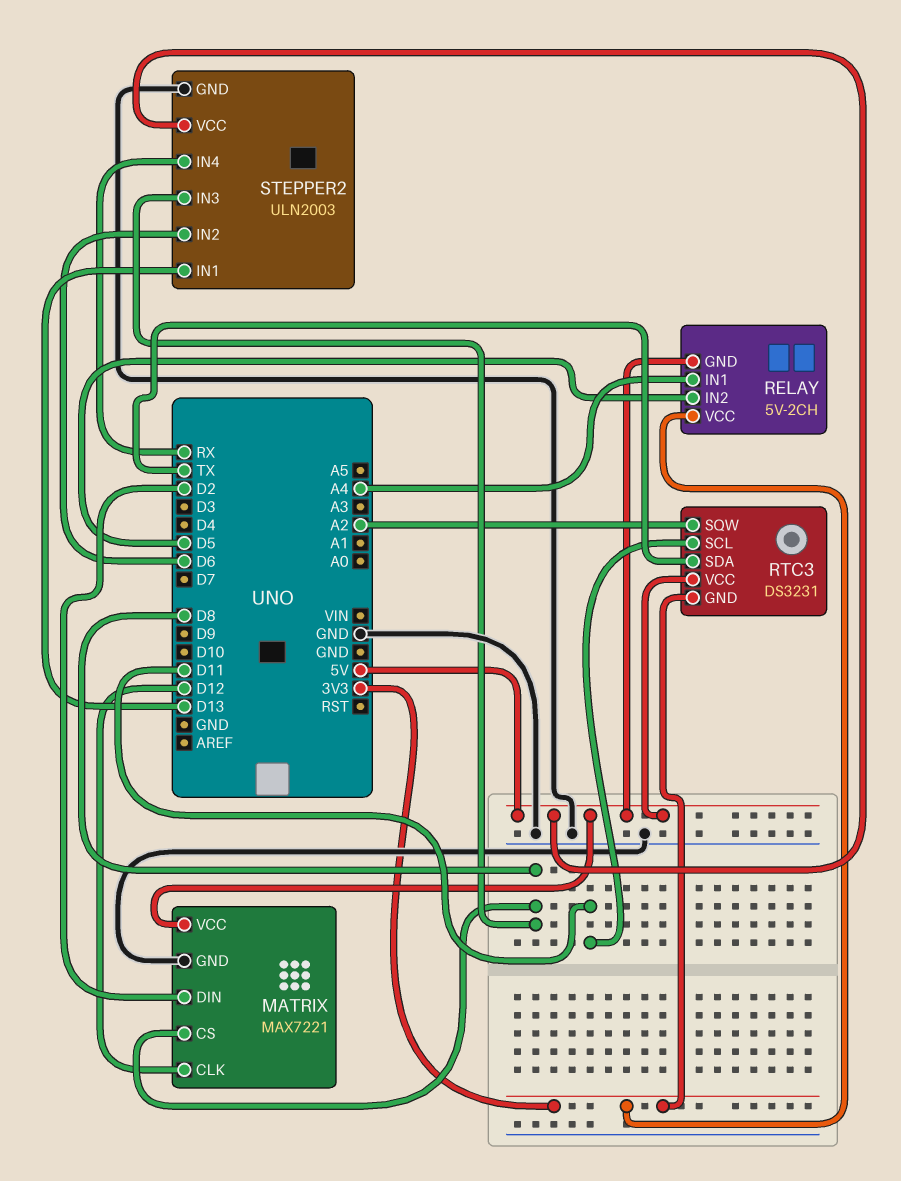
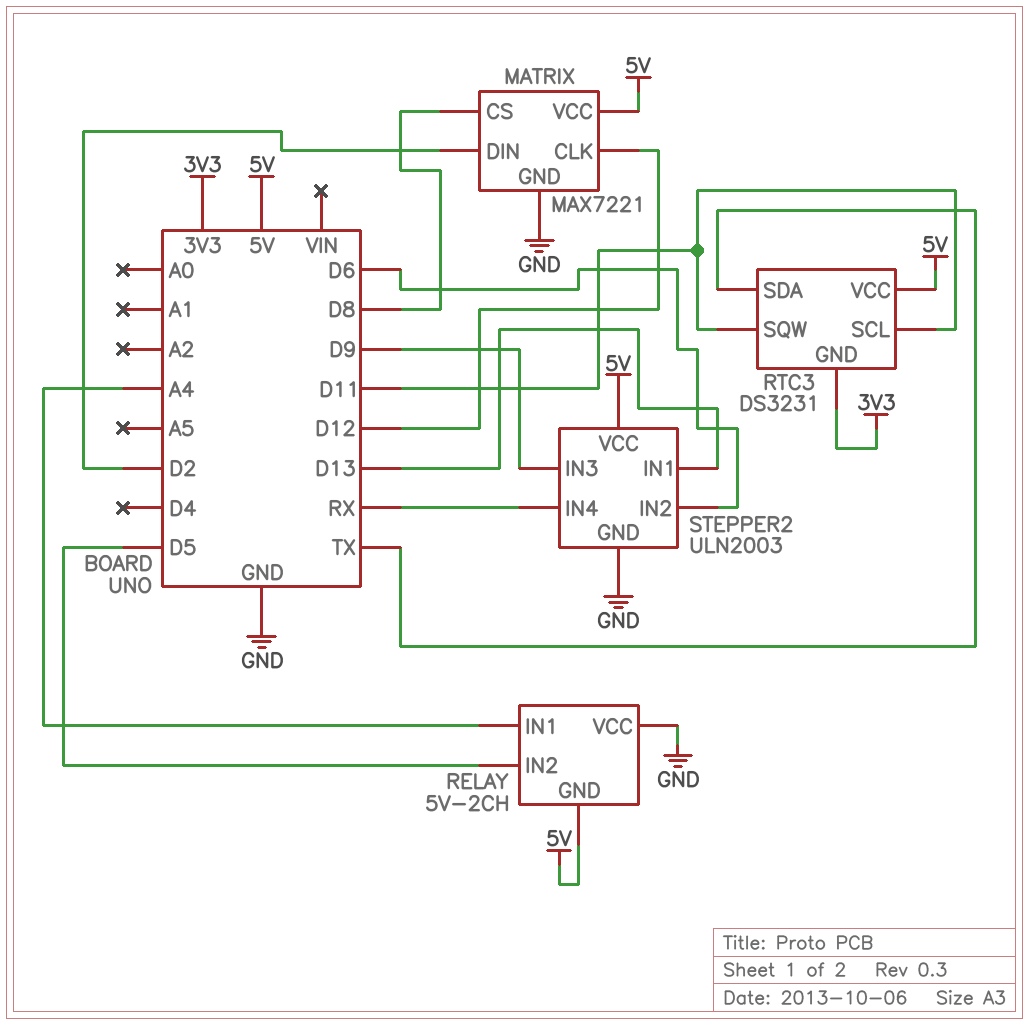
RELAY pin VCC: 3V3 -> GND
RTC3 pin SQW: A2 -> D11
STEPPER2 pin IN3: D8 -> D9

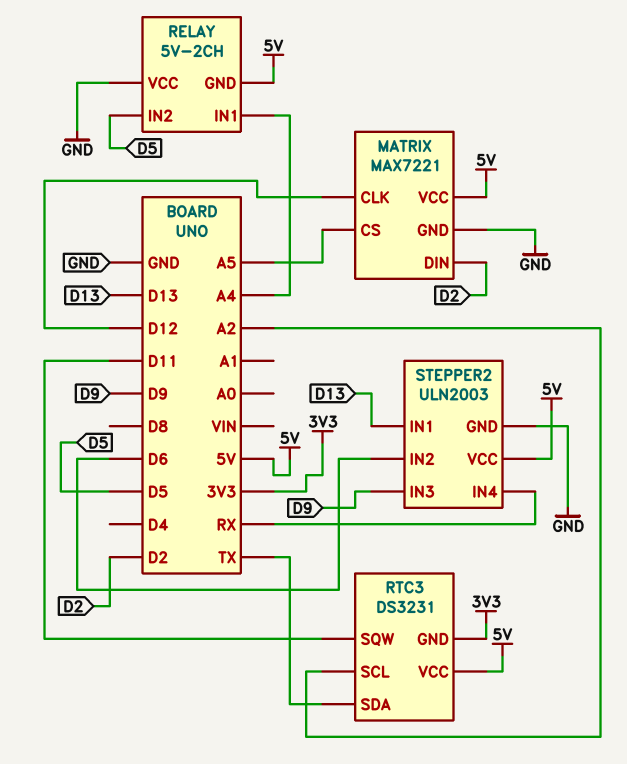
MATRIX pin CS: D8 -> A5
RTC3 pin SCL: D11 -> A2

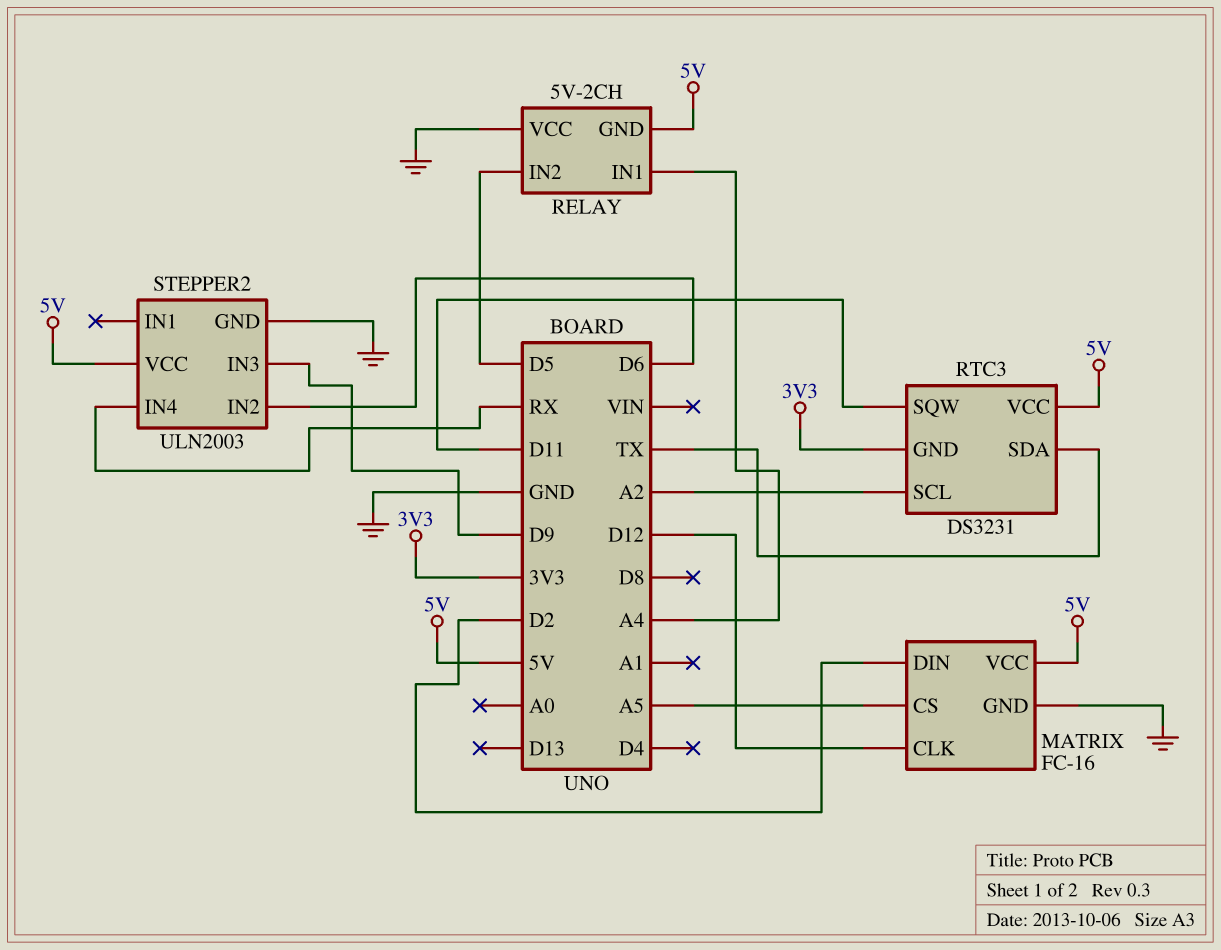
MATRIX: MAX7221 -> FC-16
STEPPER2 pin IN1: D13 -> none

